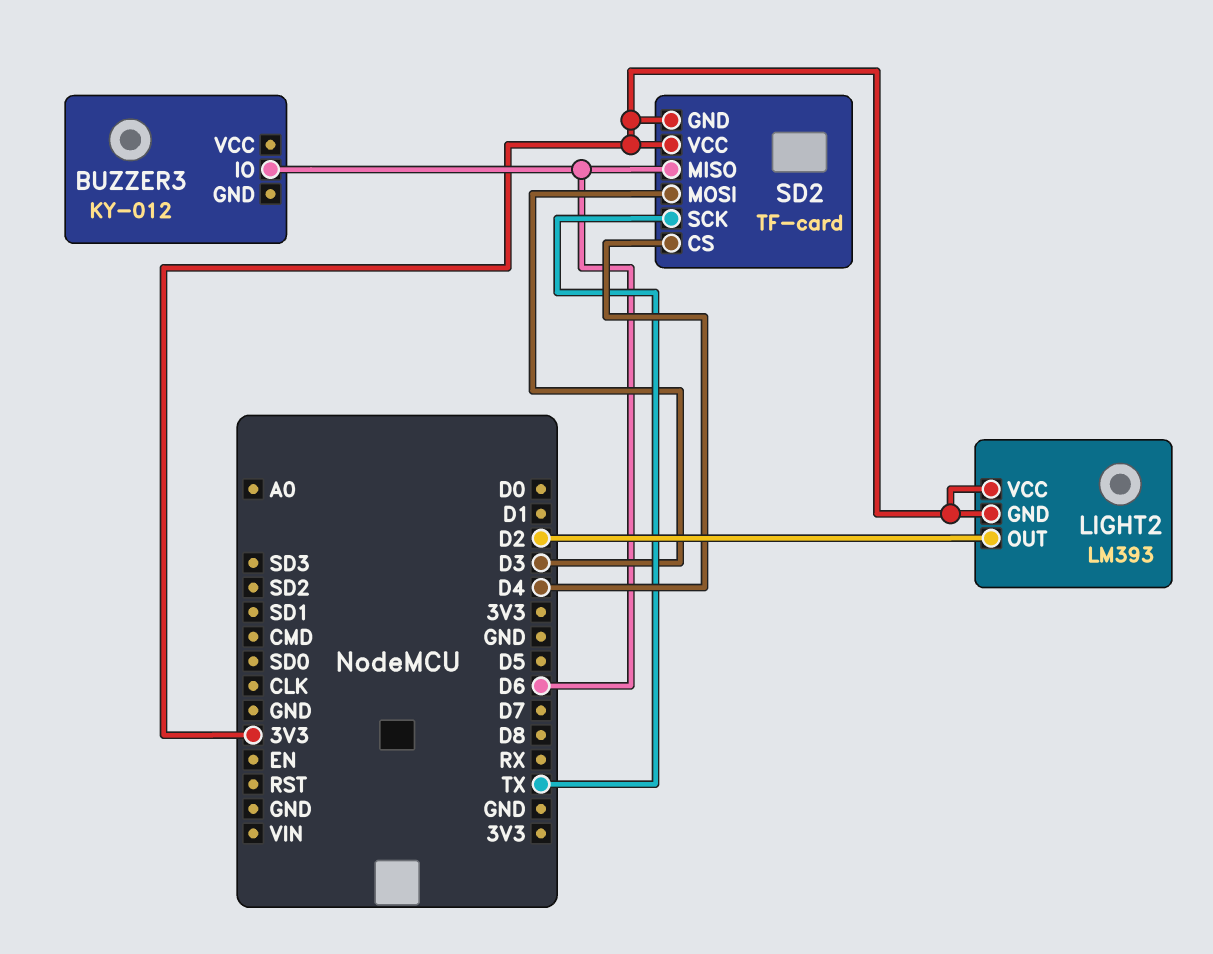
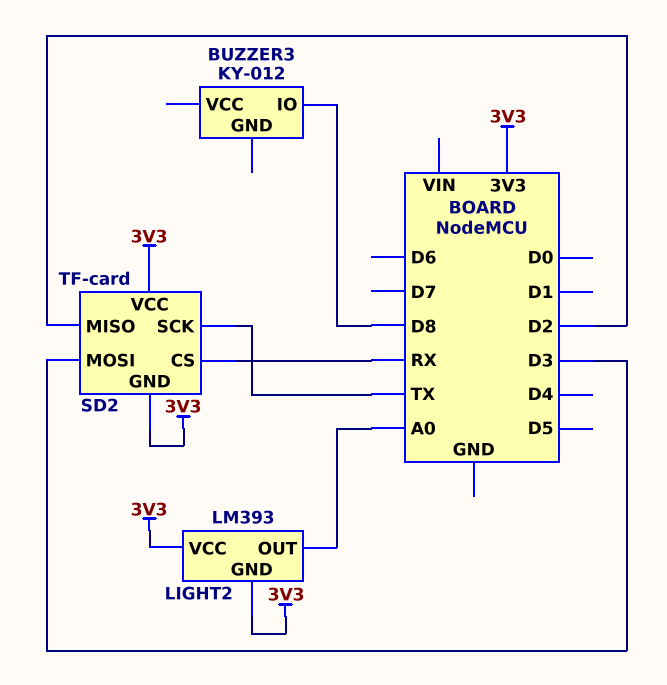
BUZZER3 pin IO: D6 -> D8
LIGHT2 pin OUT: D2 -> A0
SD2 pin CS: D4 -> RX
SD2 pin MISO: D6 -> D2

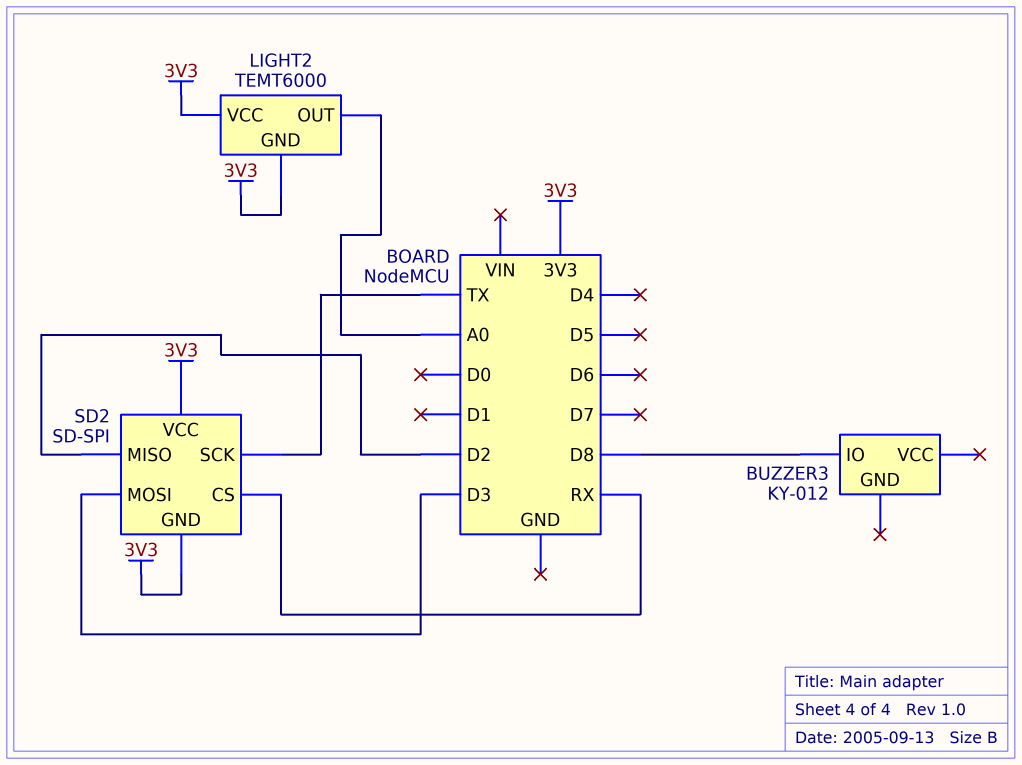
LIGHT2: LM393 -> TEMT6000
SD2: TF-card -> SD-SPI

